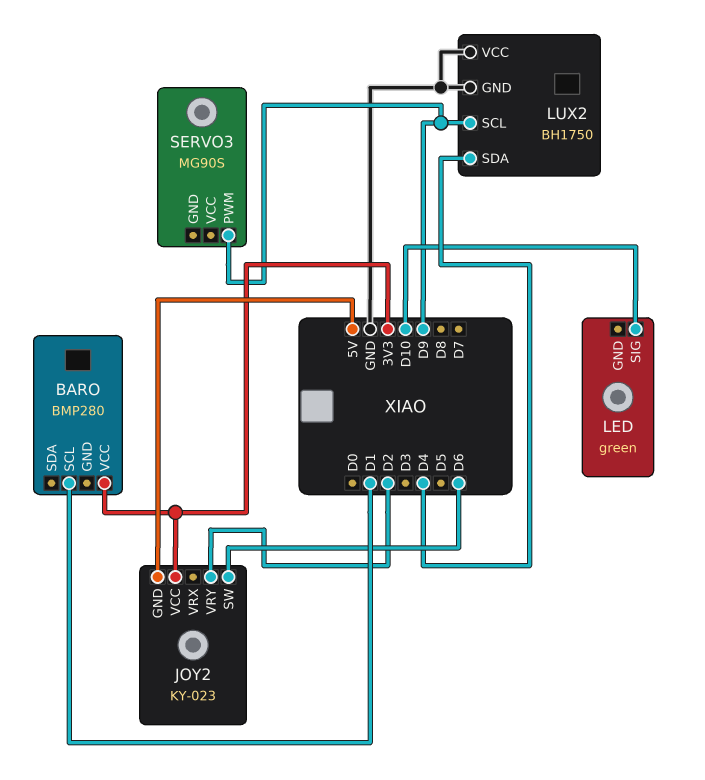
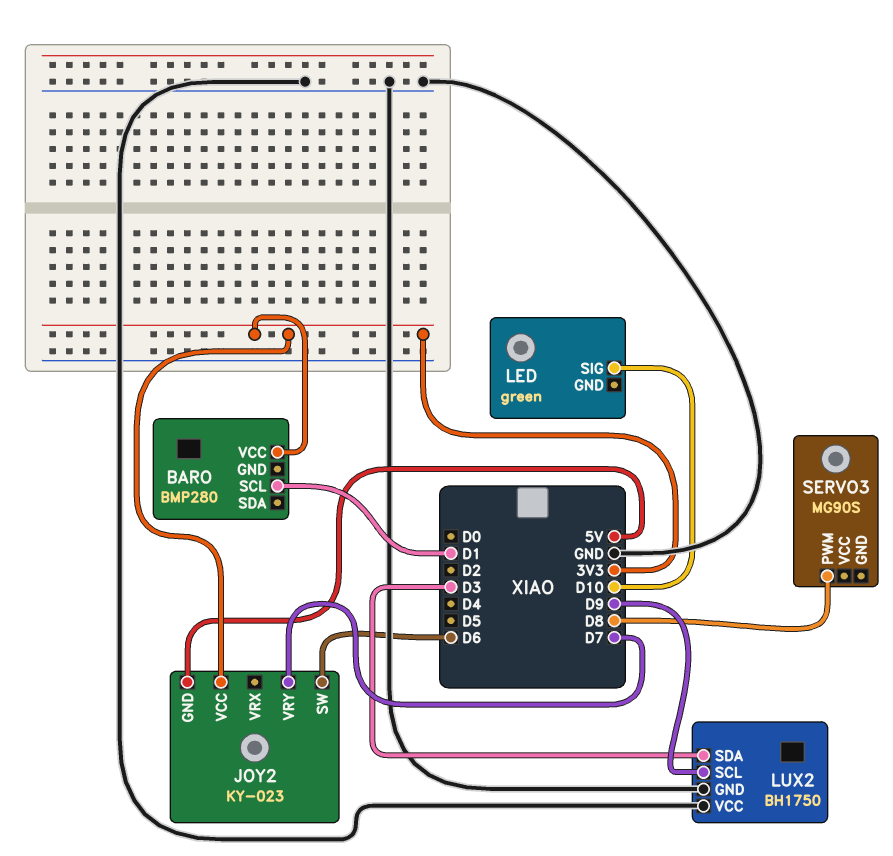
JOY2 pin VRY: D2 -> D7
LUX2 pin SDA: D4 -> D3
SERVO3 pin PWM: D9 -> D8

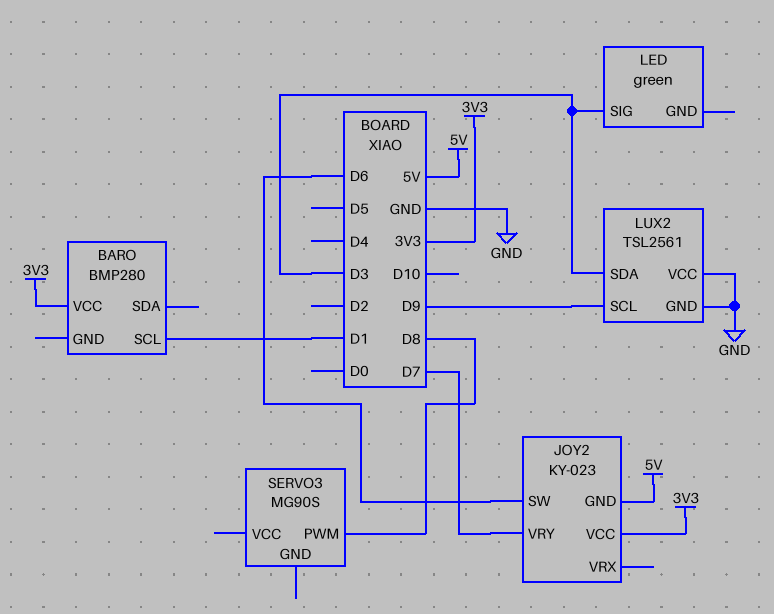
LED pin SIG: D10 -> D3
LUX2: BH1750 -> TSL2561

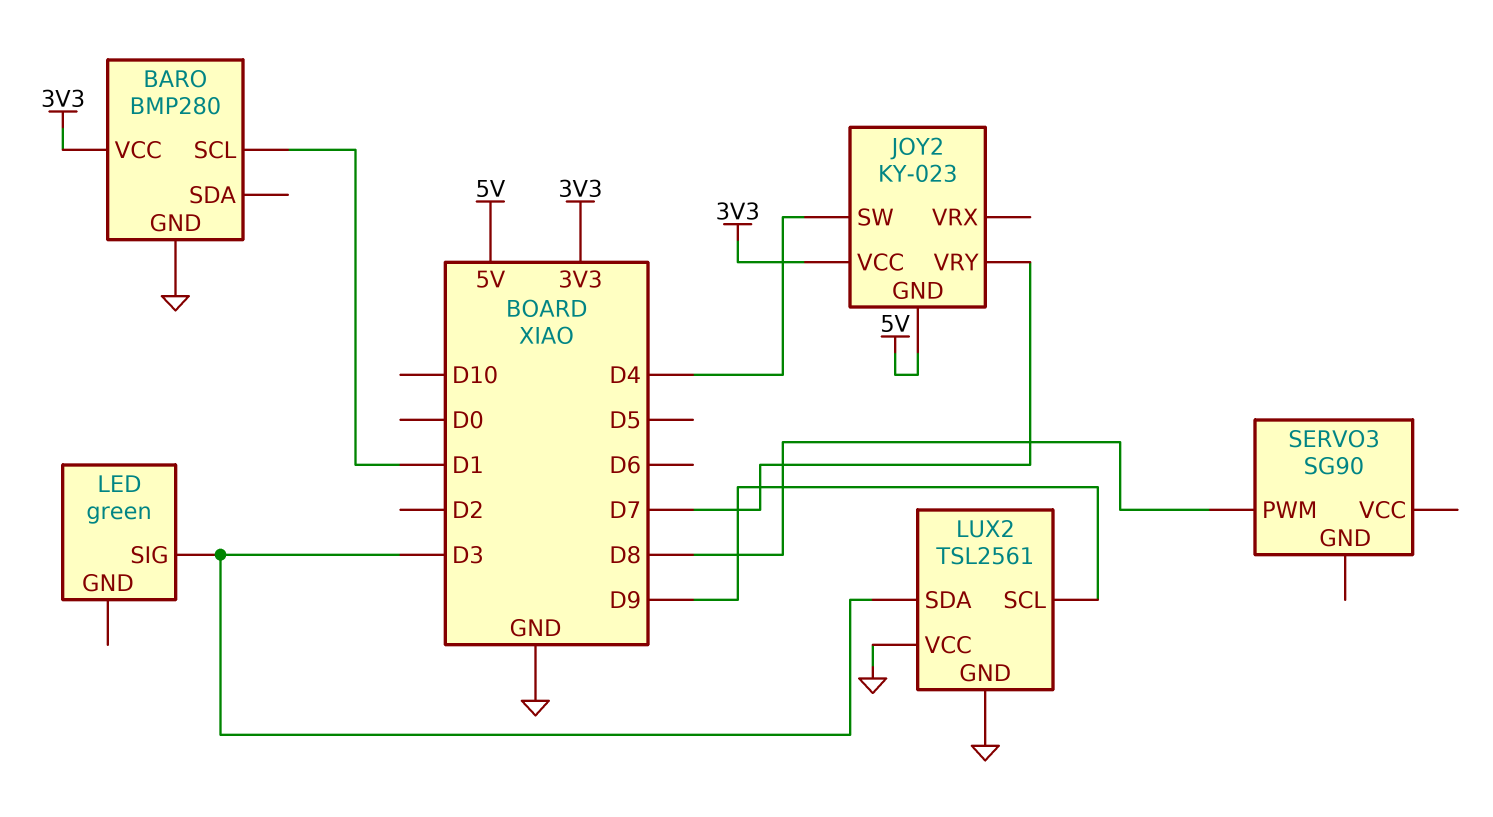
BARO pin GND: none -> GND
JOY2 pin SW: D6 -> D4
SERVO3: MG90S -> SG90

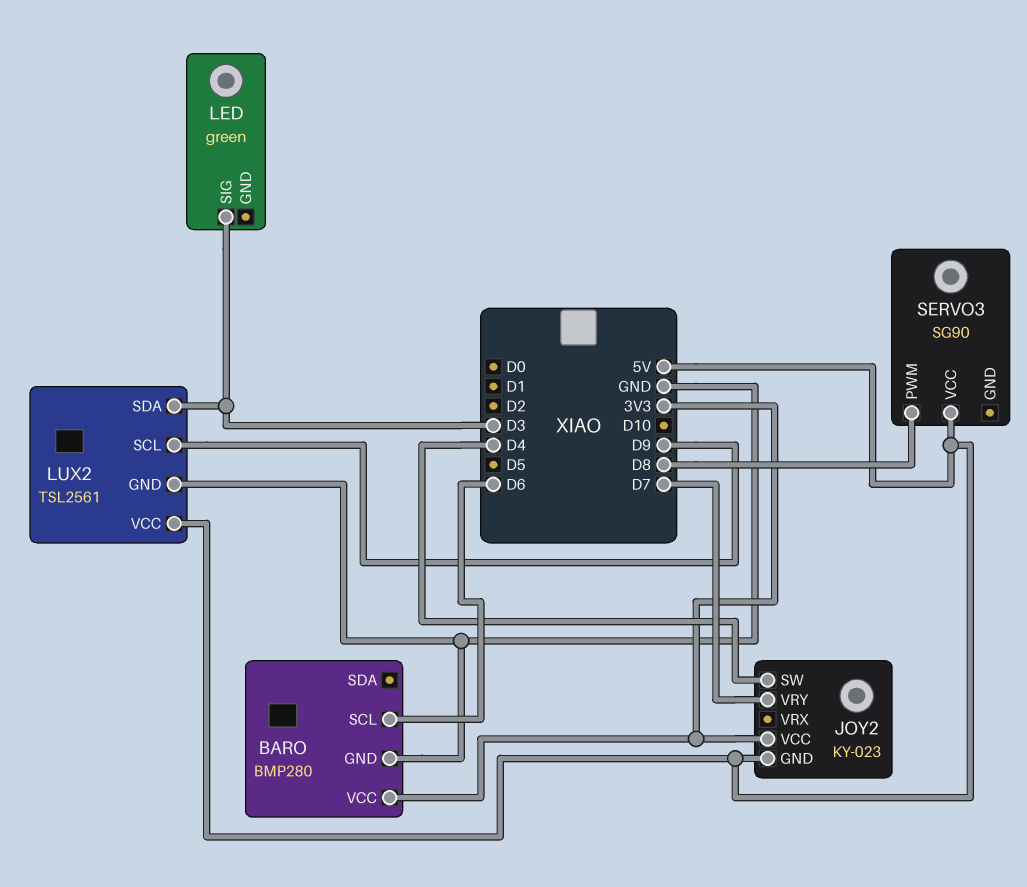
BARO pin SCL: D1 -> D6
LUX2 pin VCC: GND -> 5V
SERVO3 pin VCC: none -> 5V

